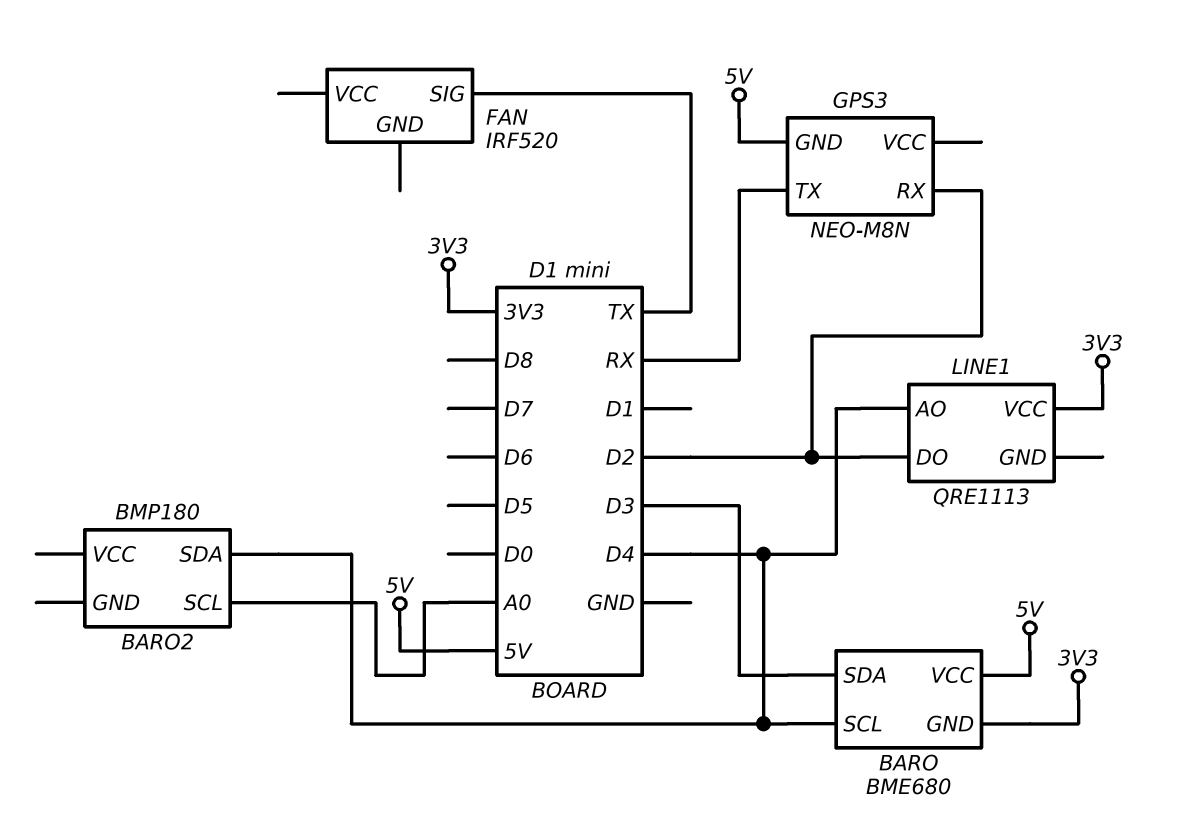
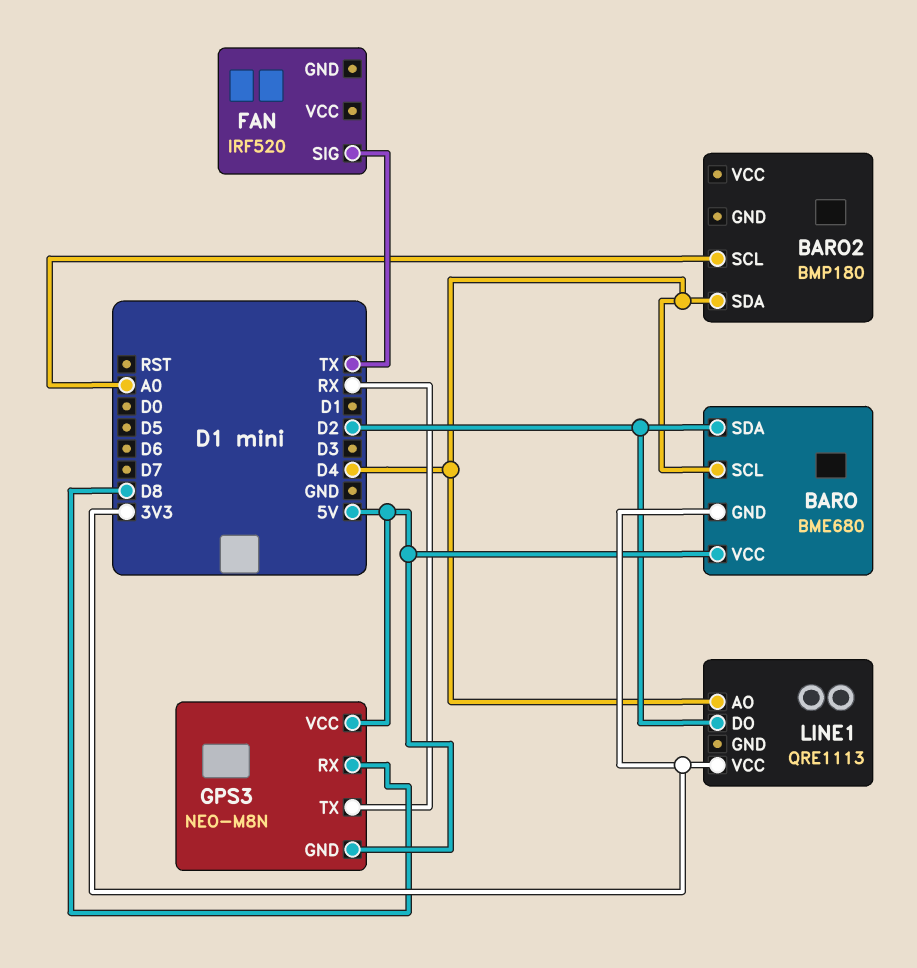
BARO pin SDA: D3 -> D2
GPS3 pin RX: D2 -> D8
GPS3 pin VCC: none -> 5V

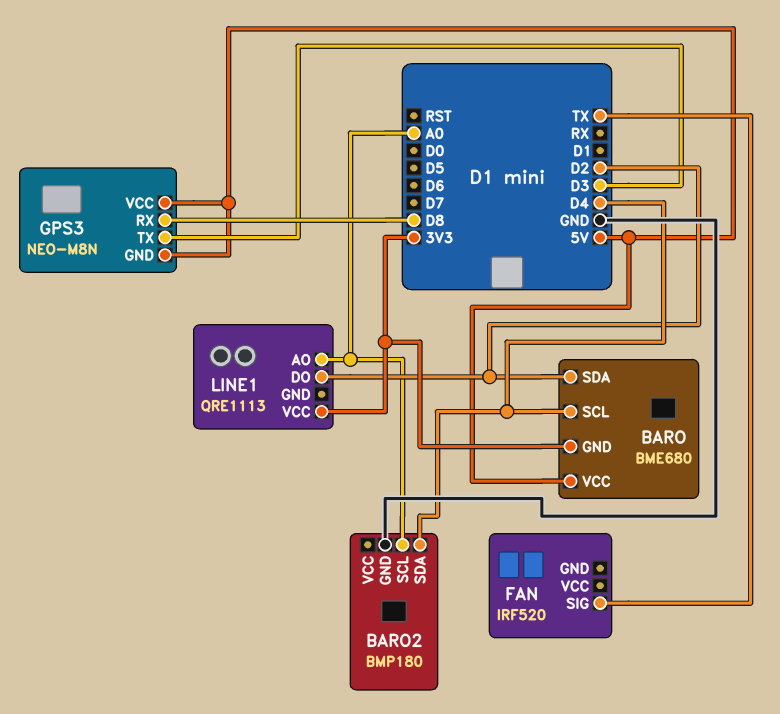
BARO2 pin GND: none -> GND
GPS3 pin TX: RX -> D3
LINE1 pin AO: D4 -> A0

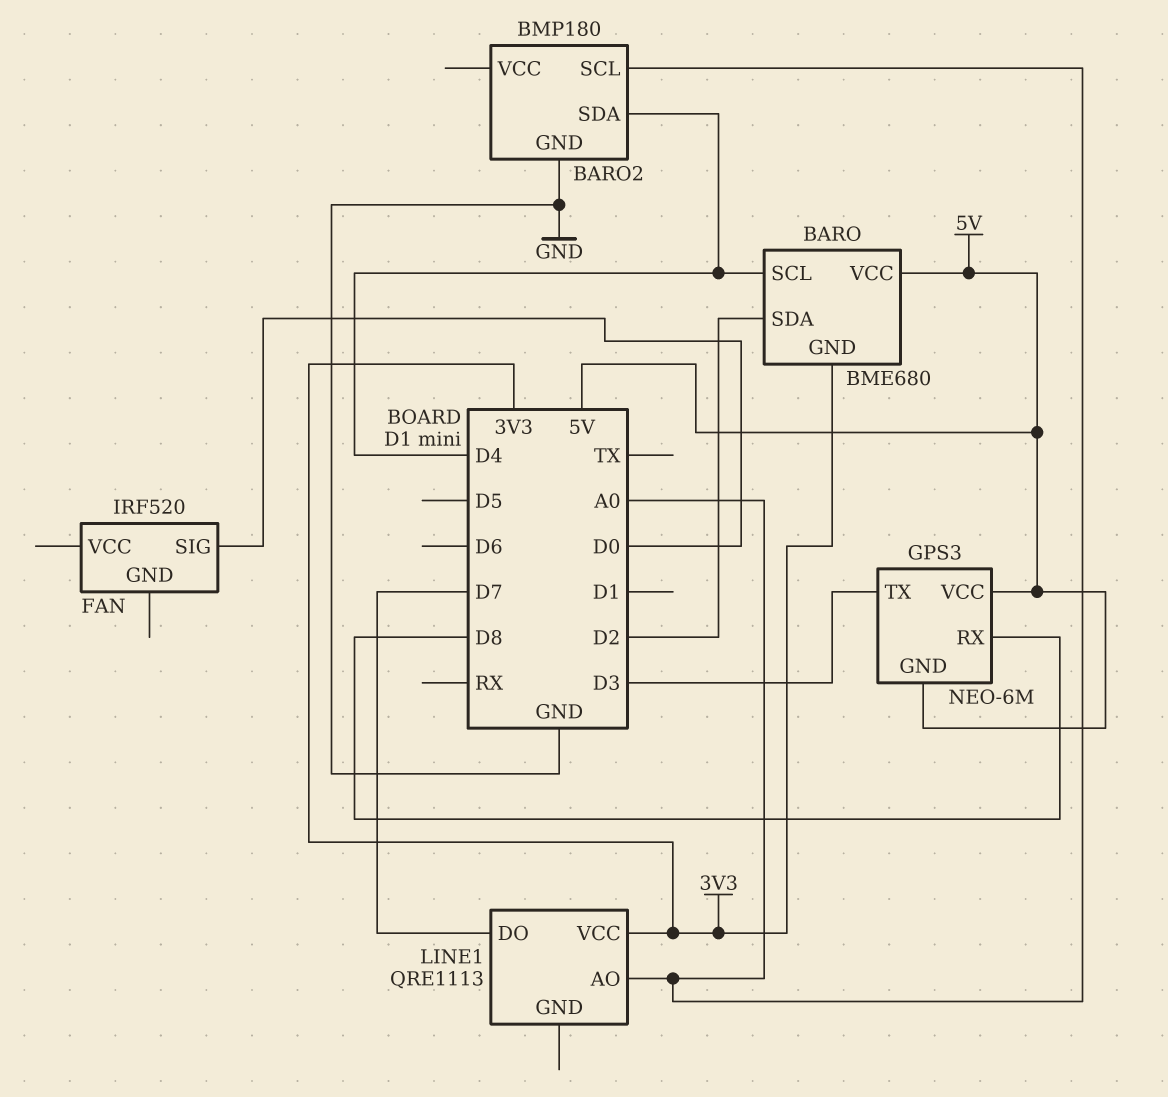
FAN pin SIG: TX -> D0
GPS3: NEO-M8N -> NEO-6M
LINE1 pin DO: D2 -> D7

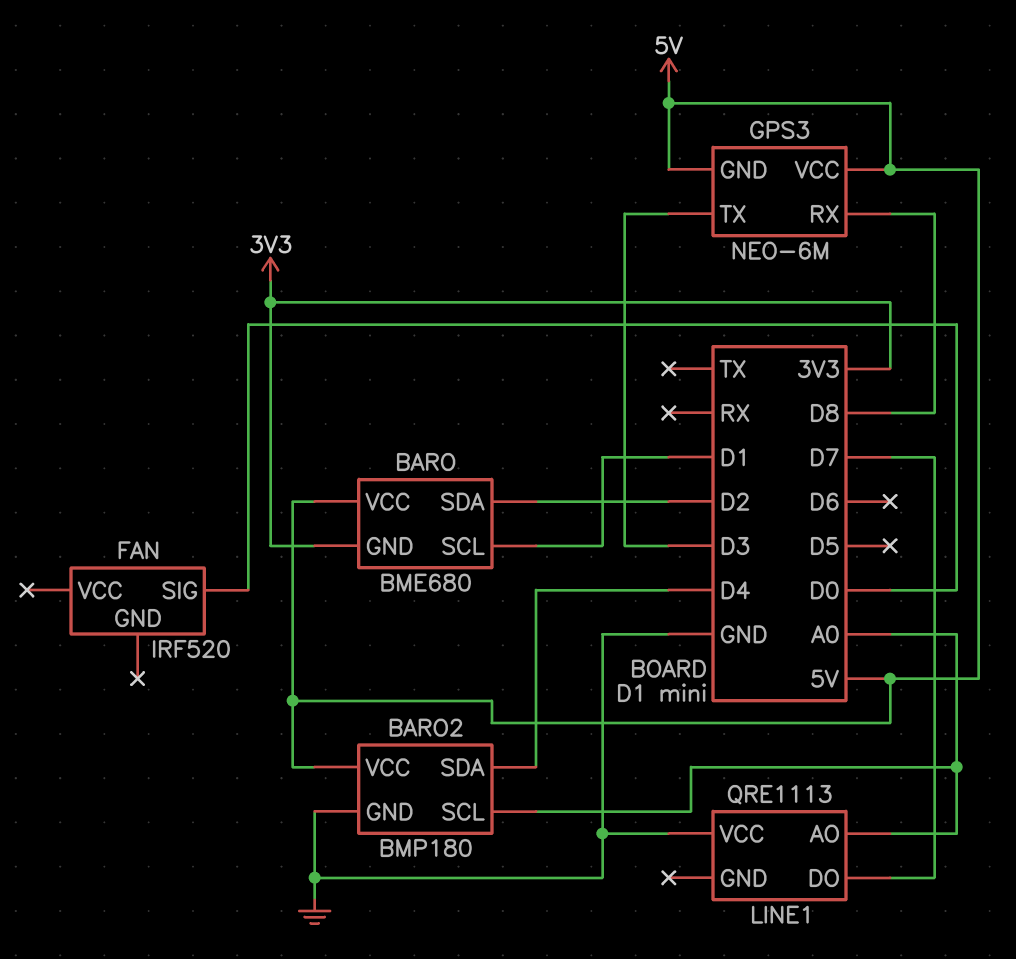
BARO pin SCL: D4 -> D1
BARO2 pin VCC: none -> 5V
LINE1 pin VCC: 3V3 -> GND

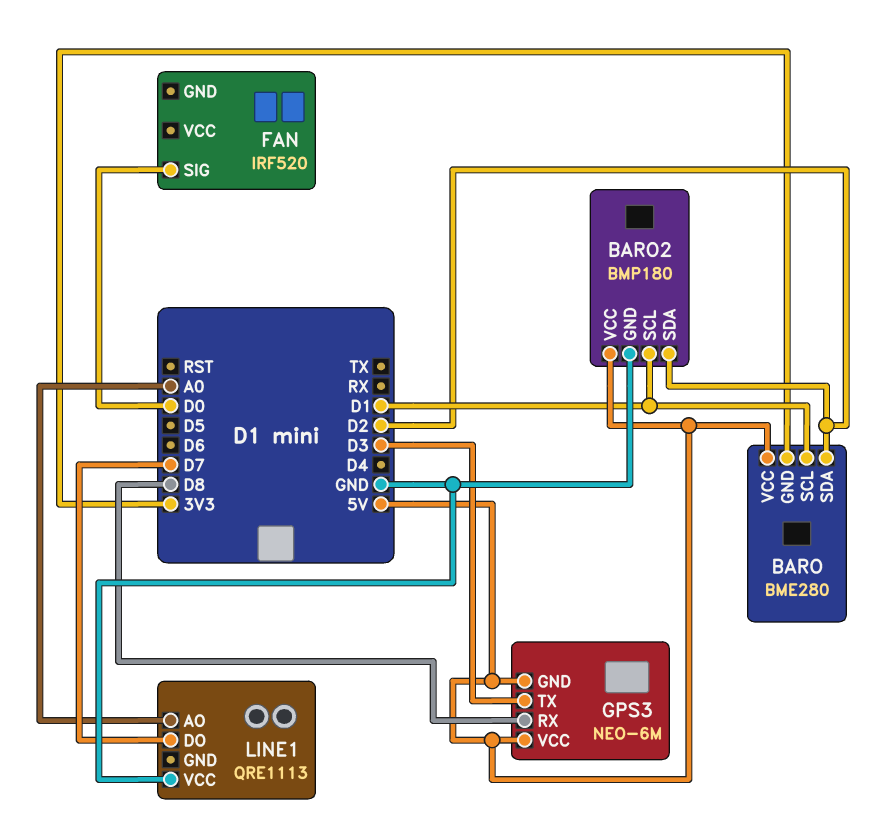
BARO: BME680 -> BME280
BARO2 pin SCL: A0 -> D1
BARO2 pin SDA: D4 -> D2

